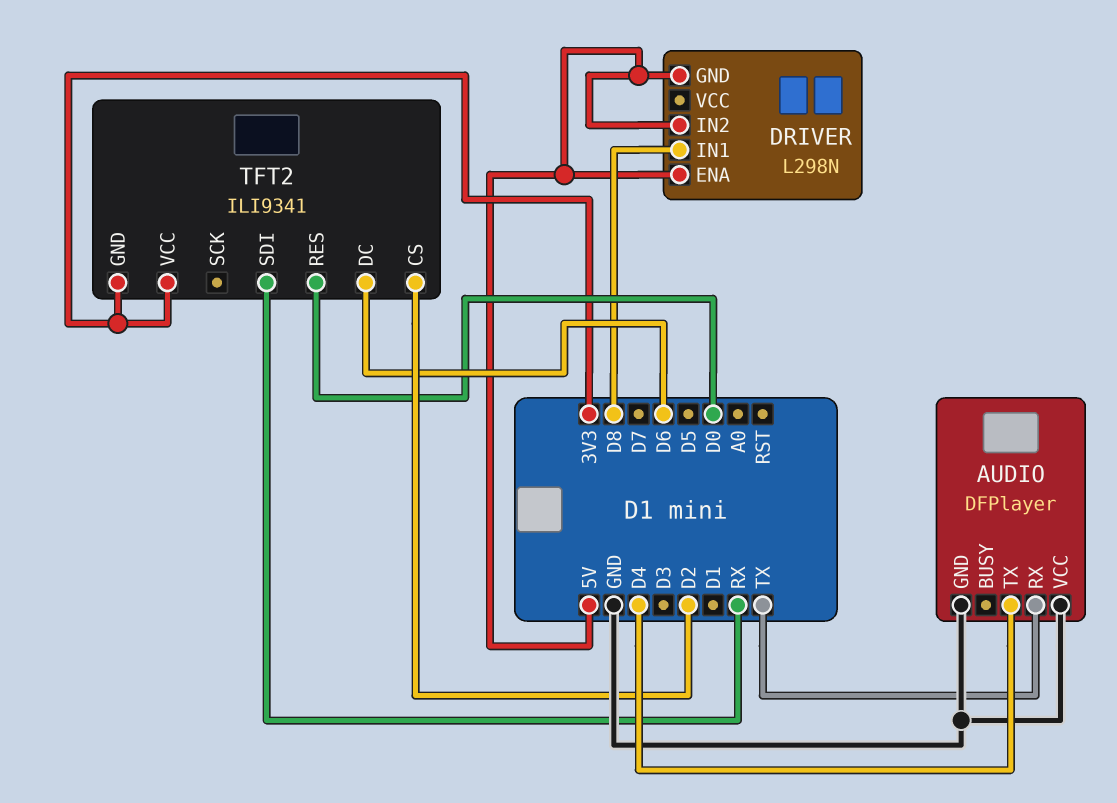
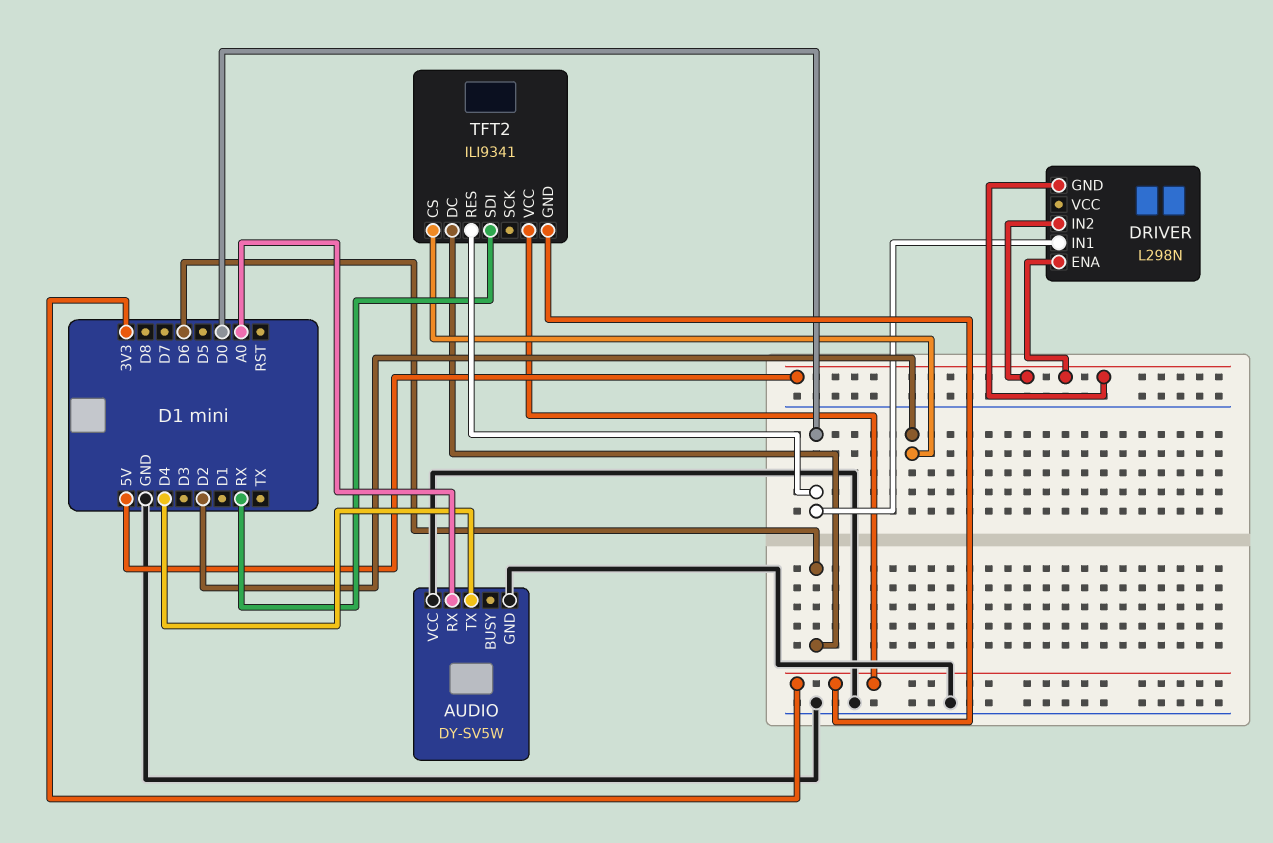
AUDIO: DFPlayer -> DY-SV5W
AUDIO pin RX: TX -> A0
DRIVER pin IN1: D8 -> D0

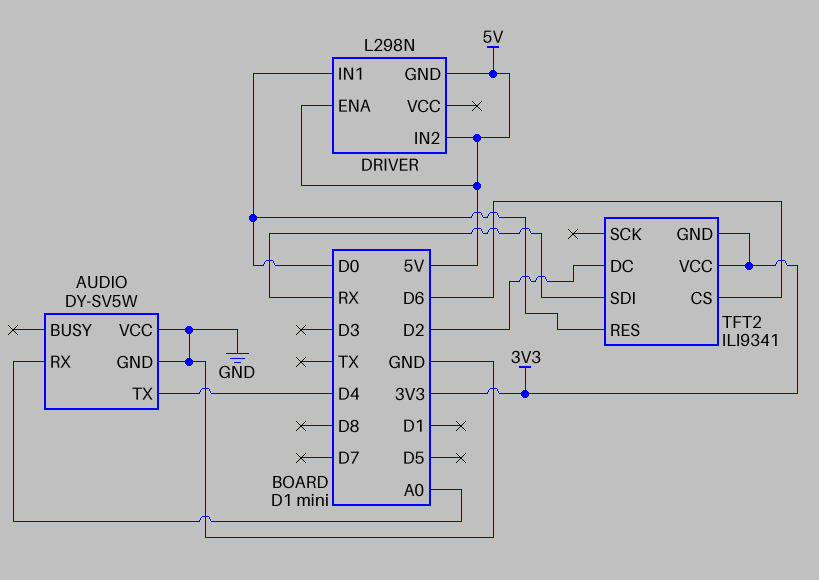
TFT2 pin CS: D2 -> D6
TFT2 pin DC: D6 -> D2

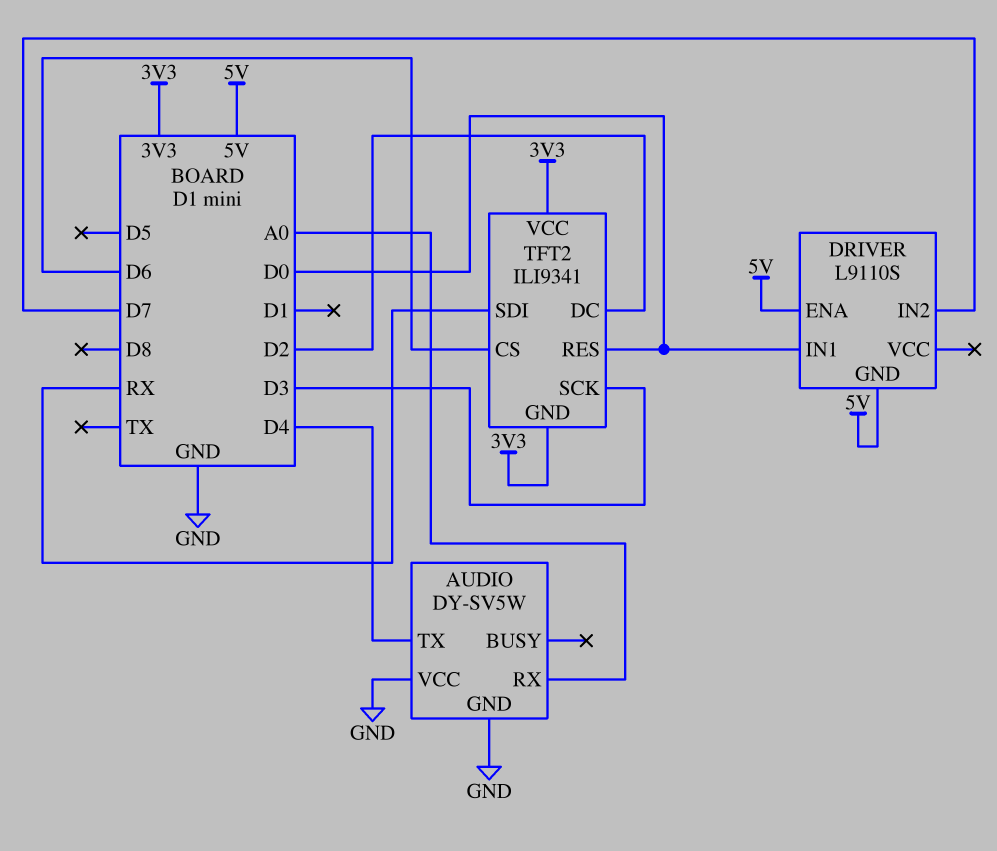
DRIVER: L298N -> L9110S
DRIVER pin IN2: 5V -> D7
TFT2 pin SCK: none -> D3

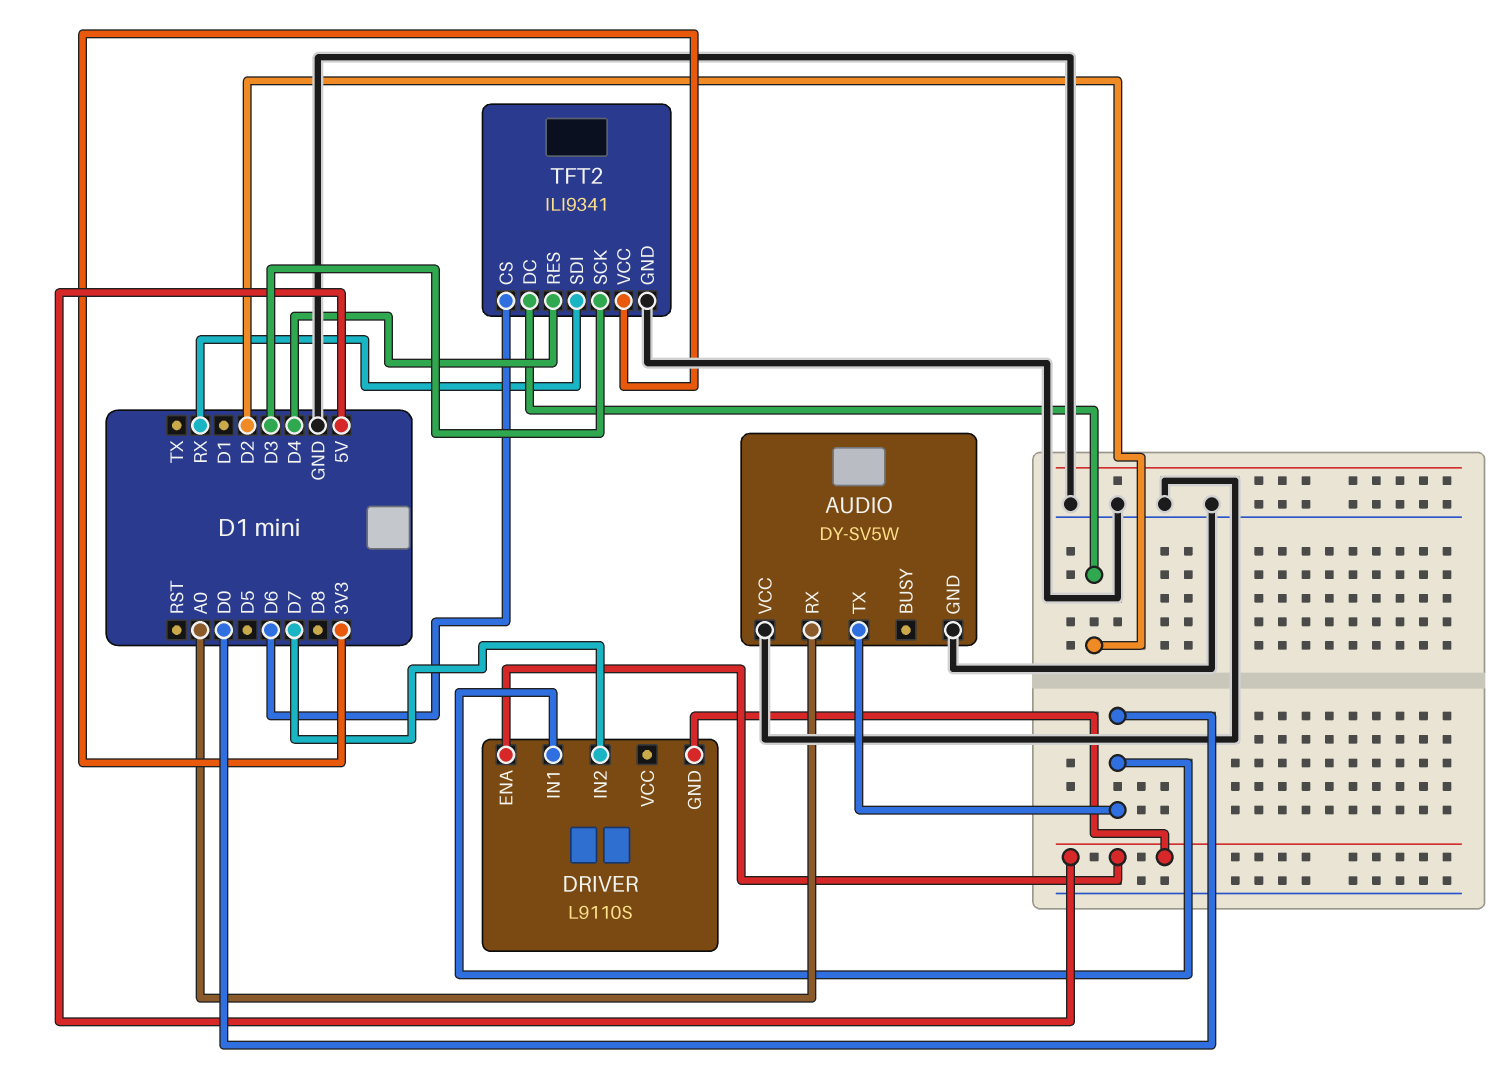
AUDIO pin TX: D4 -> D0
TFT2 pin GND: 3V3 -> GND
TFT2 pin RES: D0 -> D4

